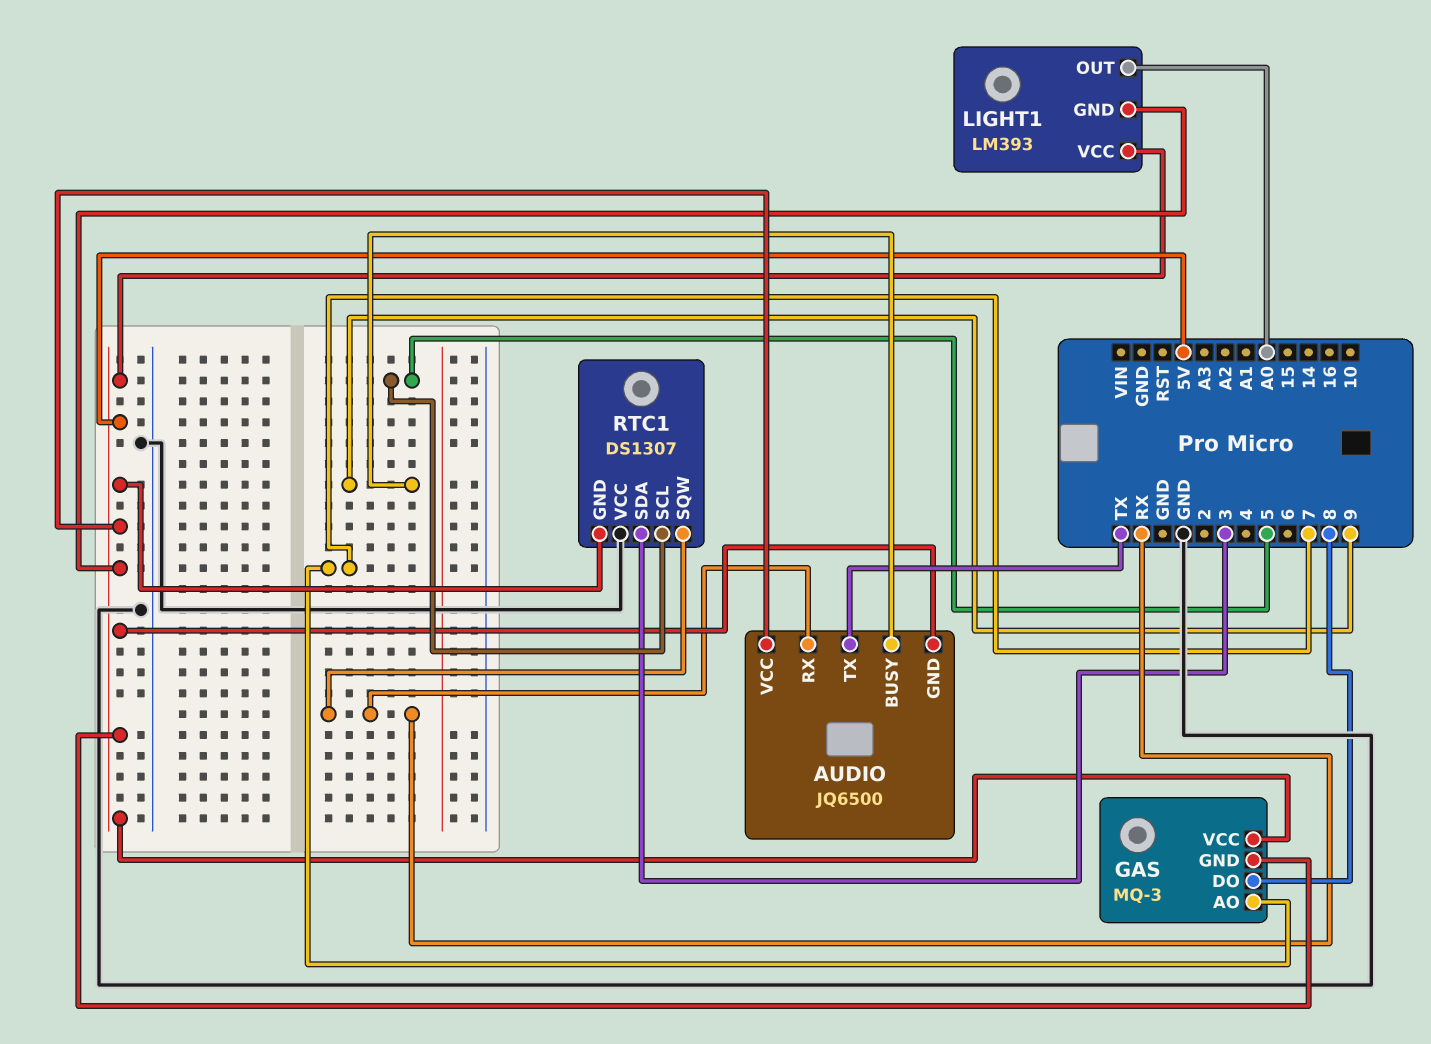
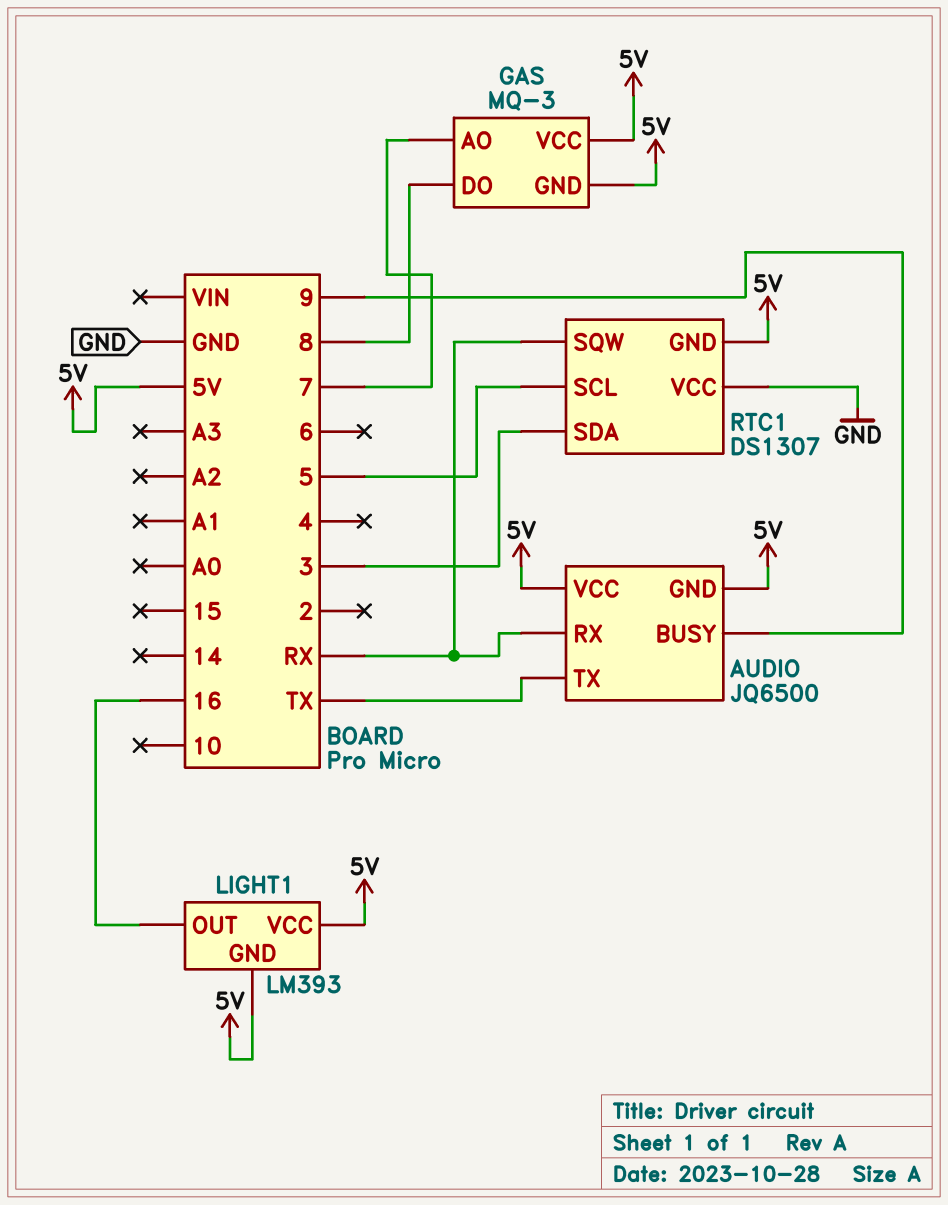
LIGHT1 pin OUT: A0 -> 16

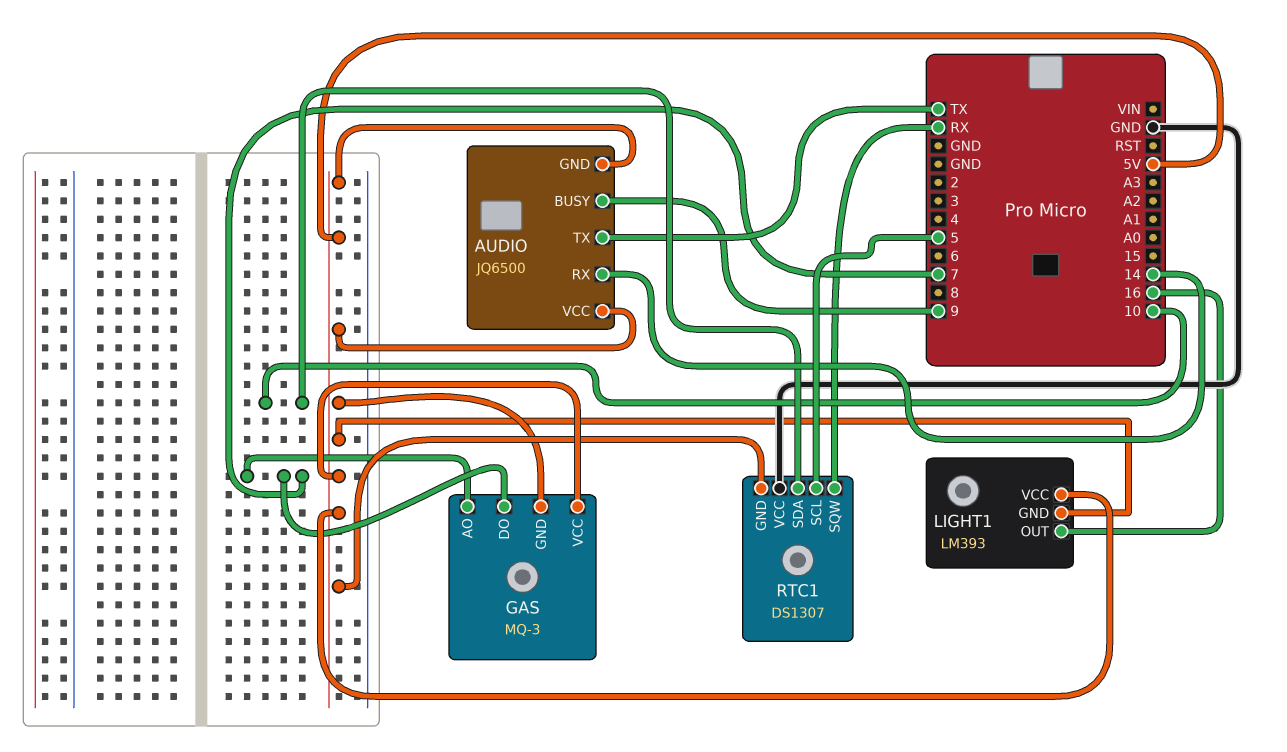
AUDIO pin RX: RX -> 14
GAS pin DO: 8 -> 7
RTC1 pin SDA: 3 -> 10

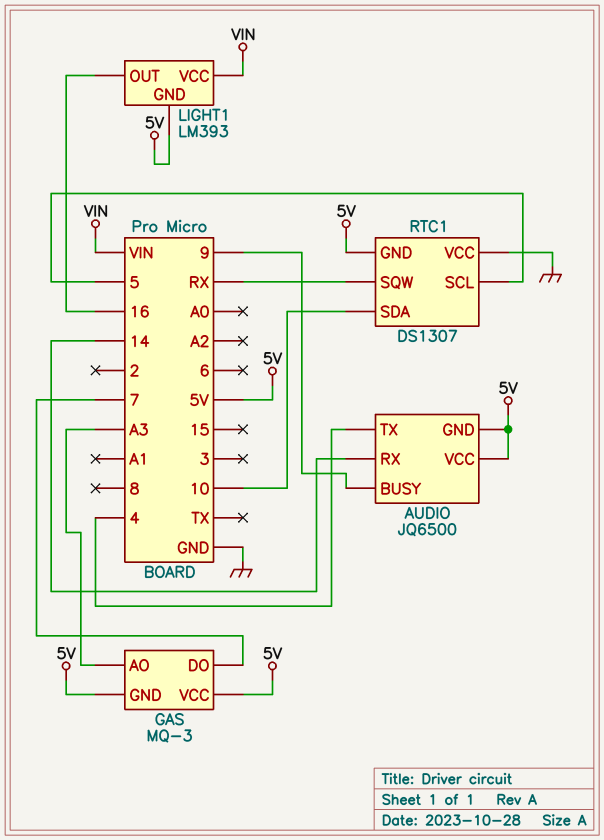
AUDIO pin TX: TX -> 4
GAS pin AO: 7 -> A3
LIGHT1 pin VCC: 5V -> VIN

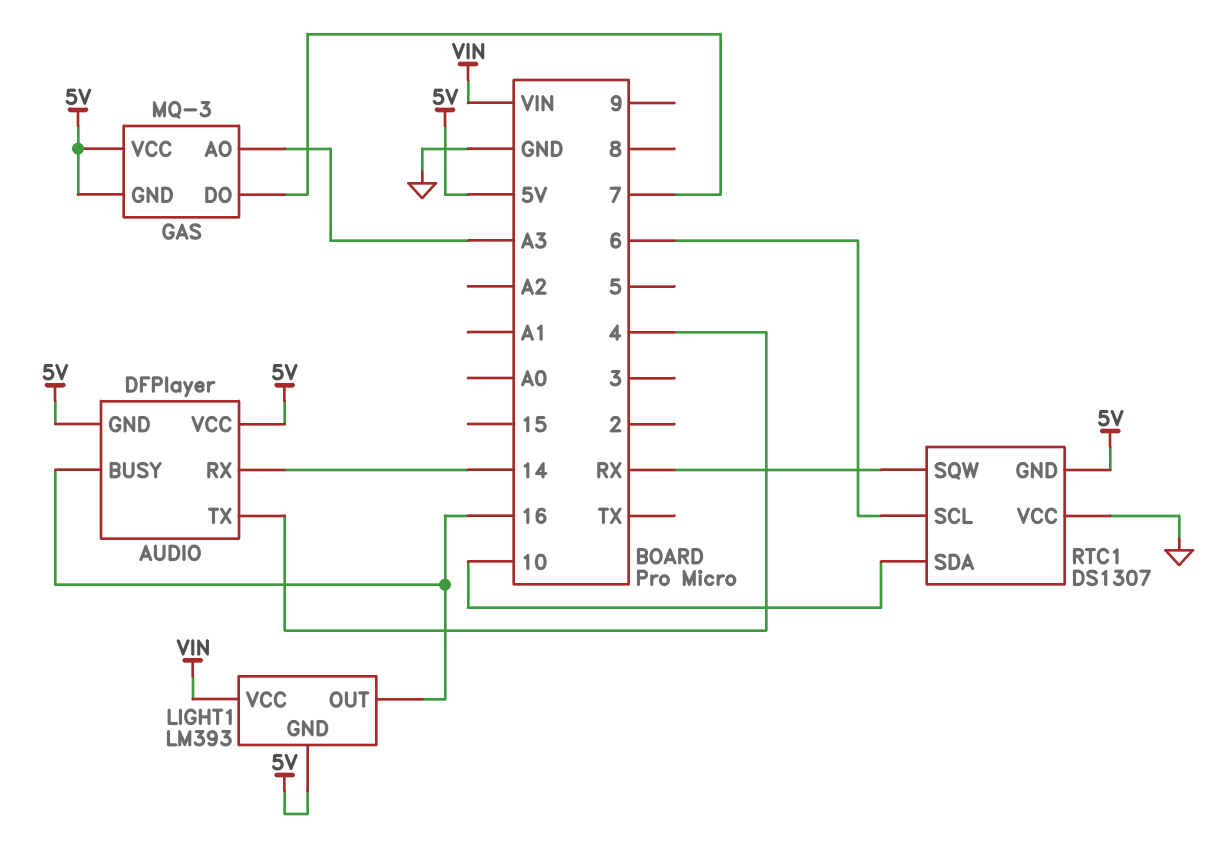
AUDIO: JQ6500 -> DFPlayer
AUDIO pin BUSY: 9 -> 16
RTC1 pin SCL: 5 -> 6

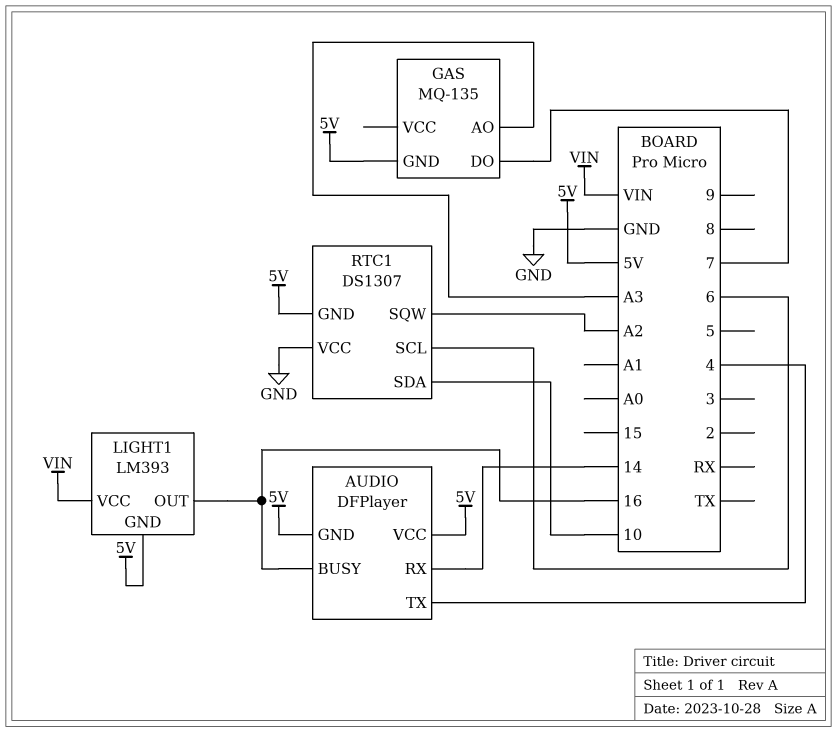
GAS: MQ-3 -> MQ-135
GAS pin VCC: 5V -> none
RTC1 pin SQW: RX -> A2

